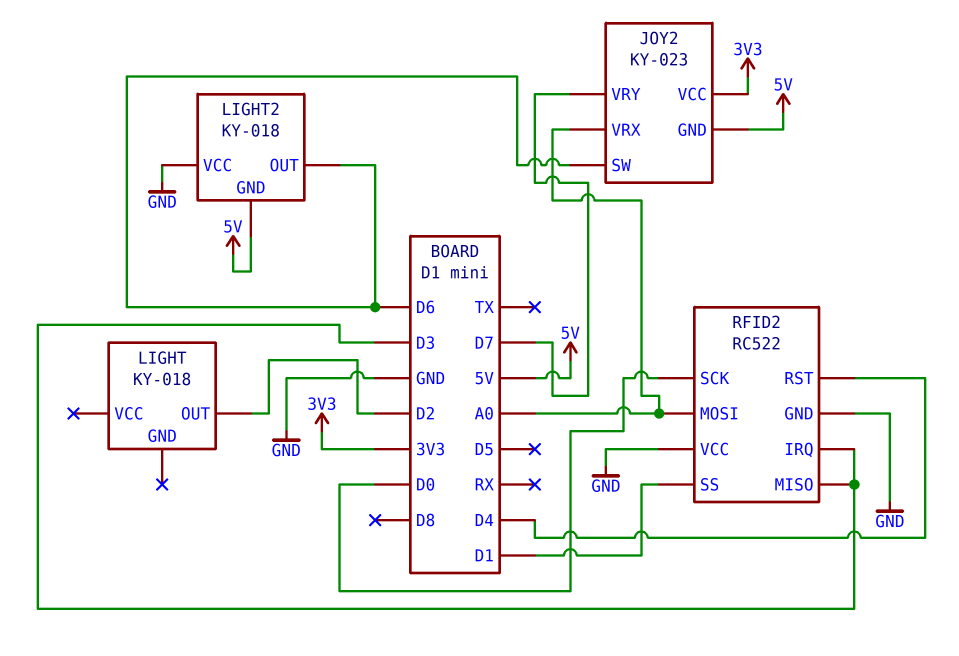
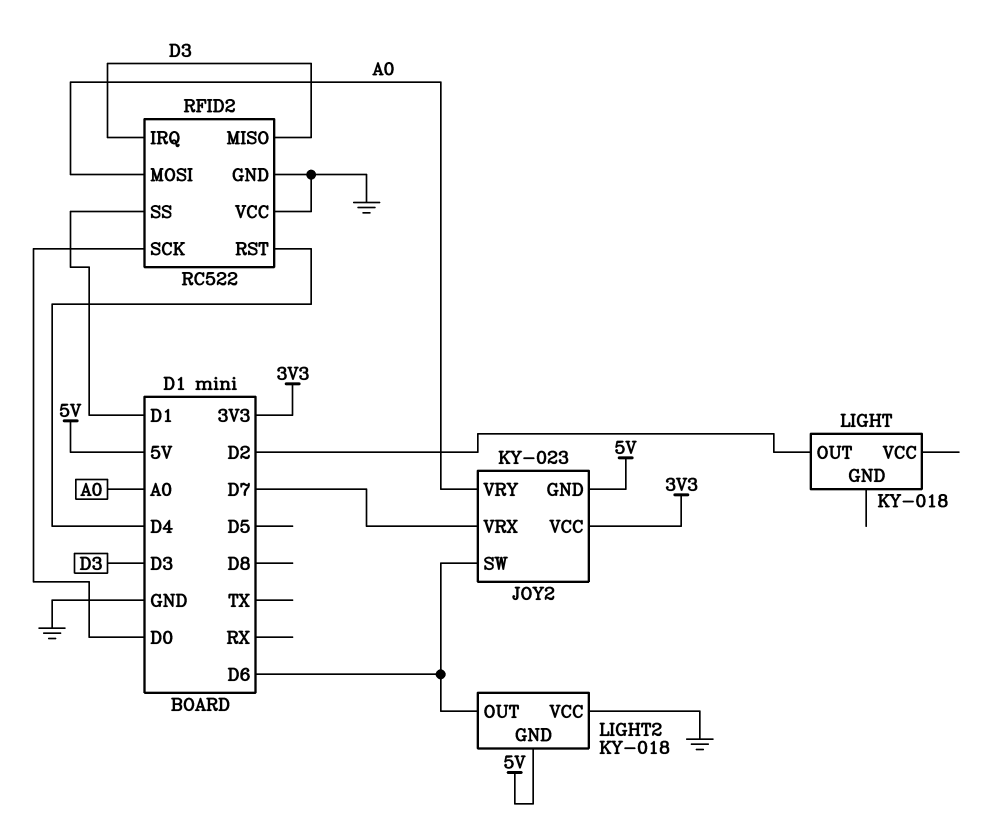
JOY2 pin VRX: A0 -> D7
JOY2 pin VRY: D7 -> A0

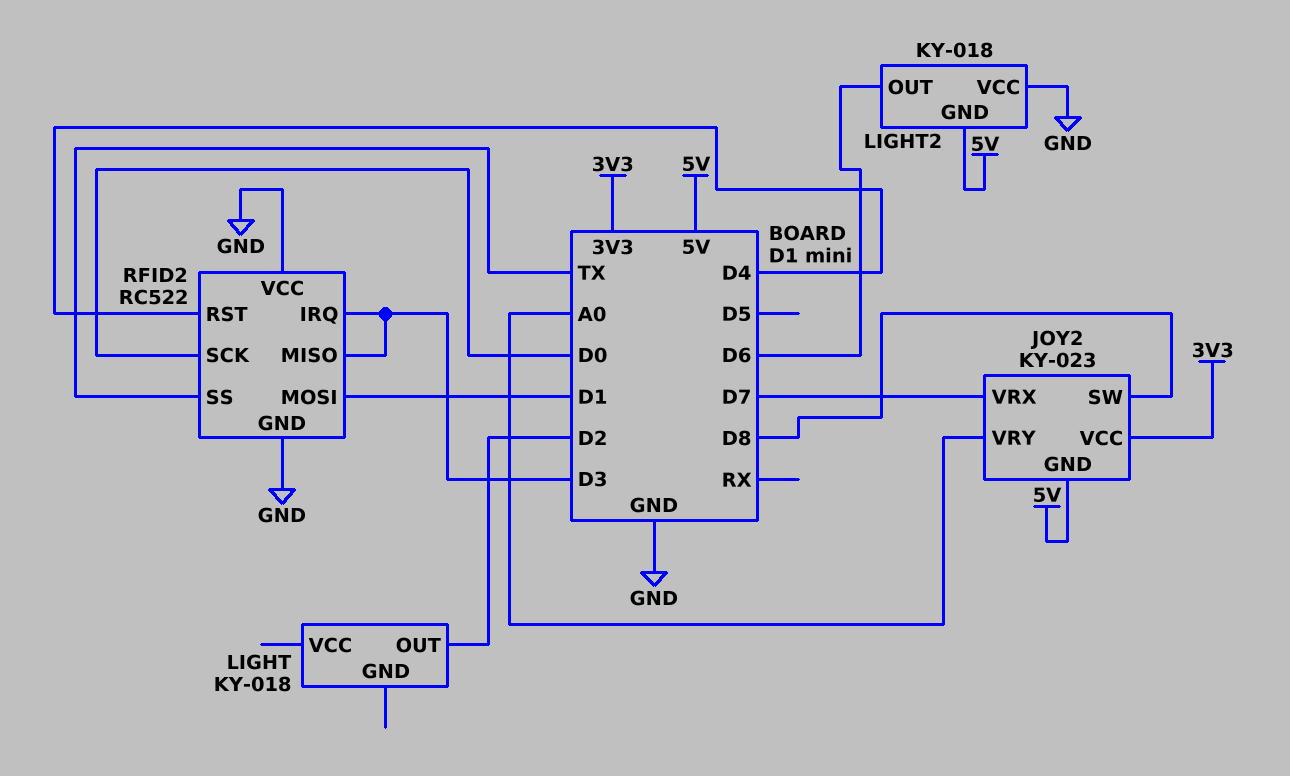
JOY2 pin SW: D6 -> D8
RFID2 pin MOSI: A0 -> D1
RFID2 pin SS: D1 -> TX

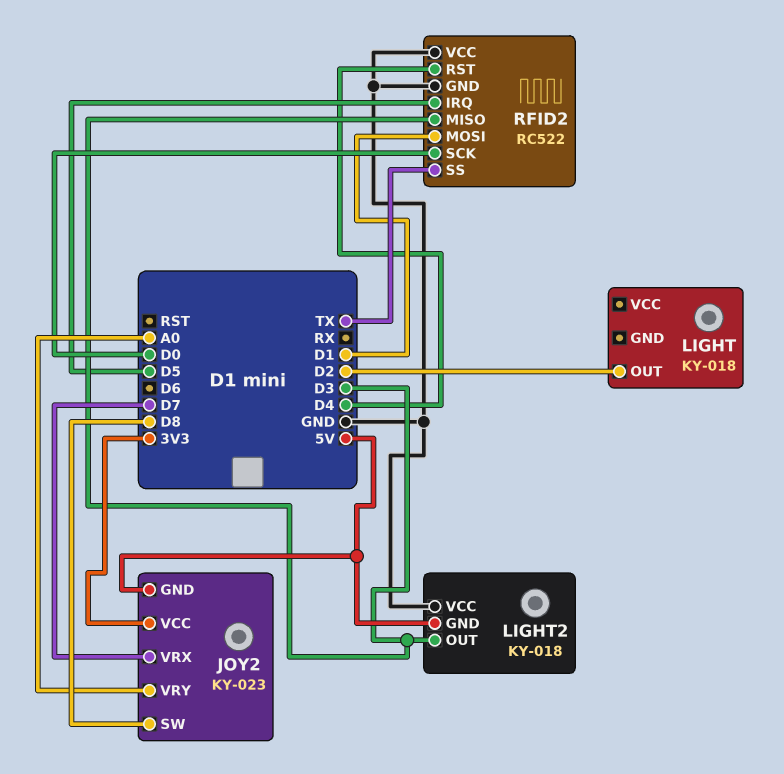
LIGHT2 pin OUT: D6 -> D3
RFID2 pin IRQ: D3 -> D5

